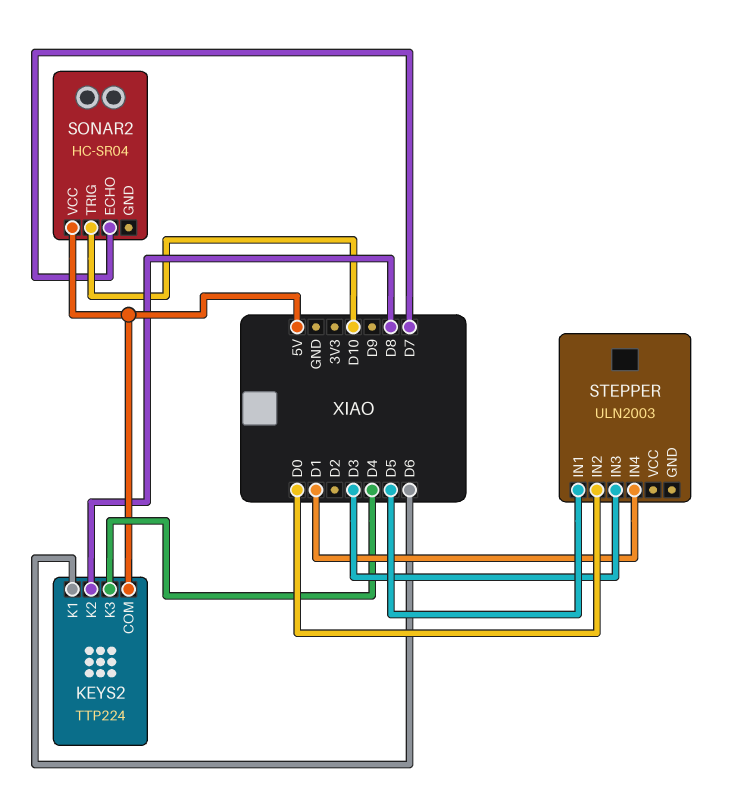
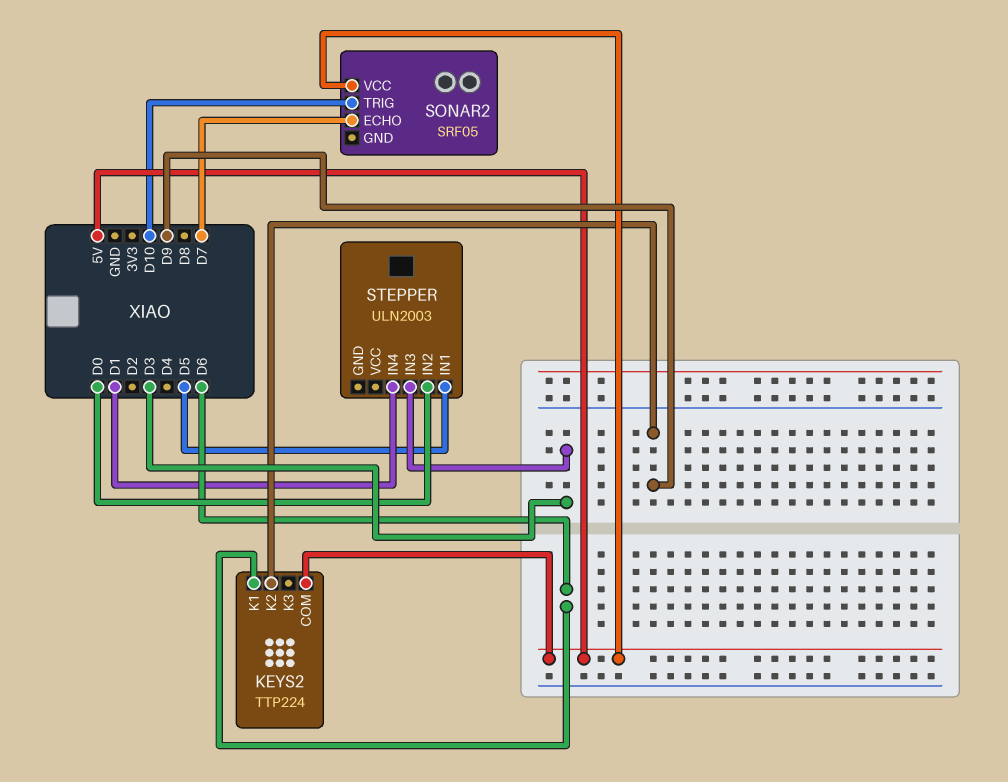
KEYS2 pin K2: D8 -> D9
KEYS2 pin K3: D4 -> none
SONAR2: HC-SR04 -> SRF05

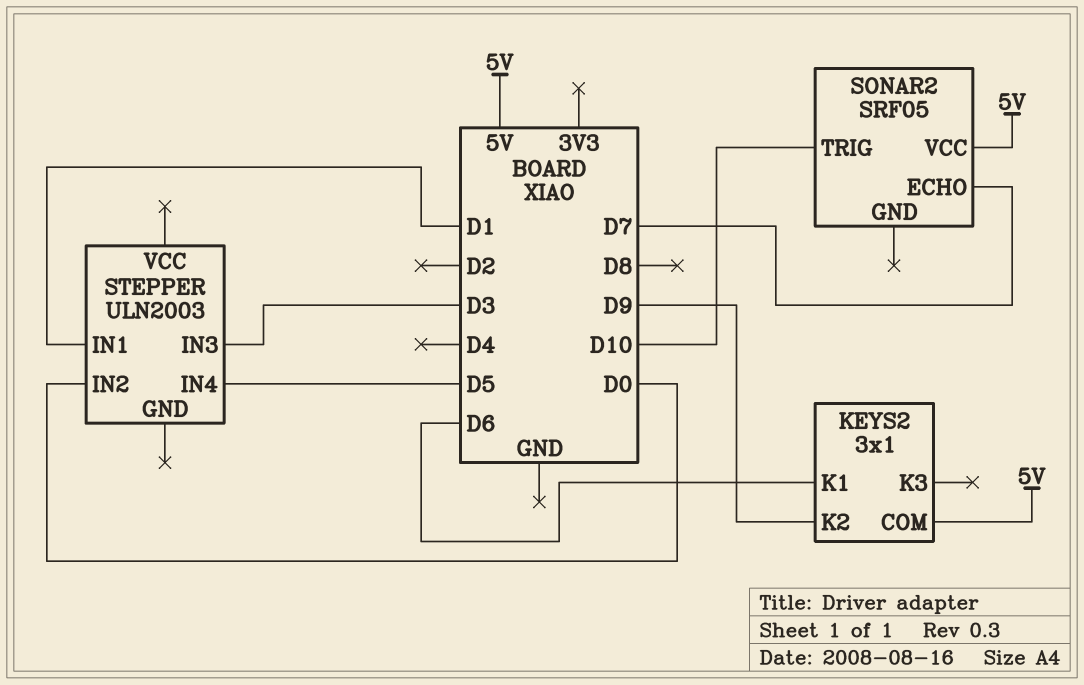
KEYS2: TTP224 -> 3x1
STEPPER pin IN1: D5 -> D1
STEPPER pin IN4: D1 -> D5

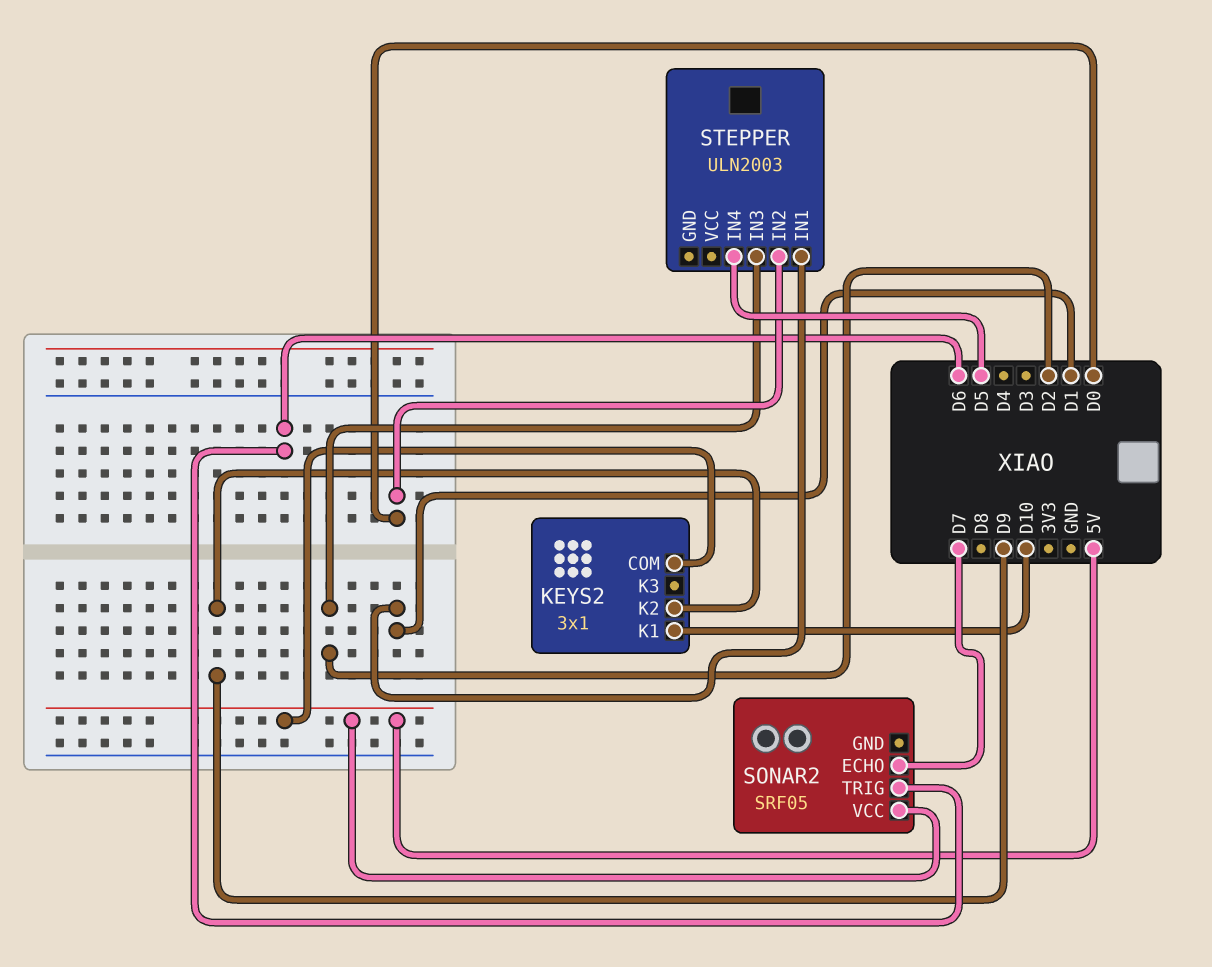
KEYS2 pin K1: D6 -> D10
SONAR2 pin TRIG: D10 -> D6
STEPPER pin IN3: D3 -> D2

